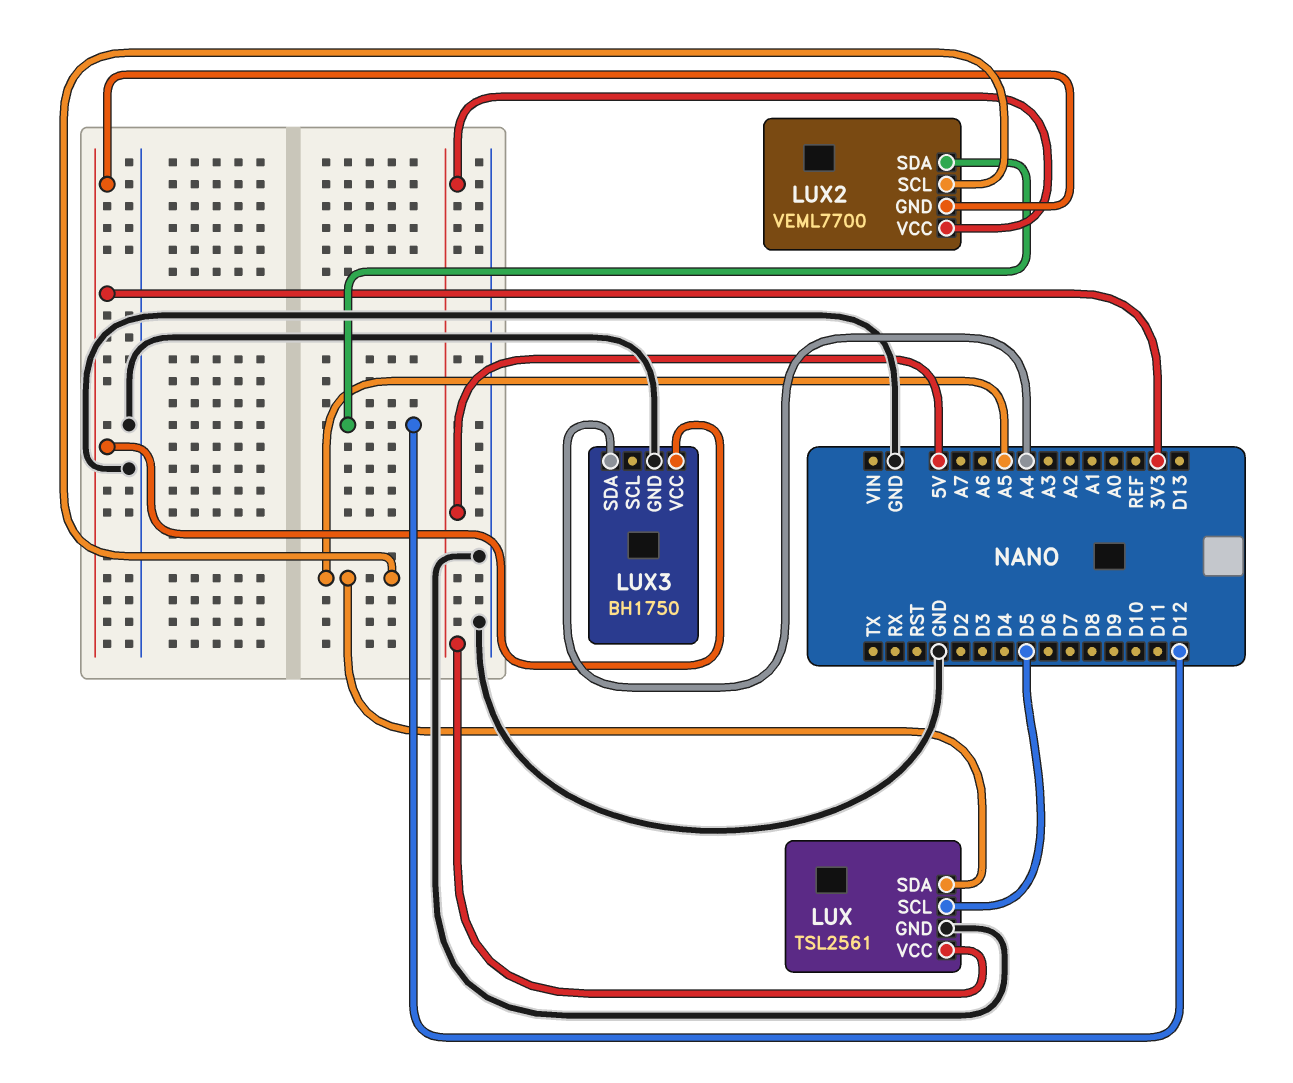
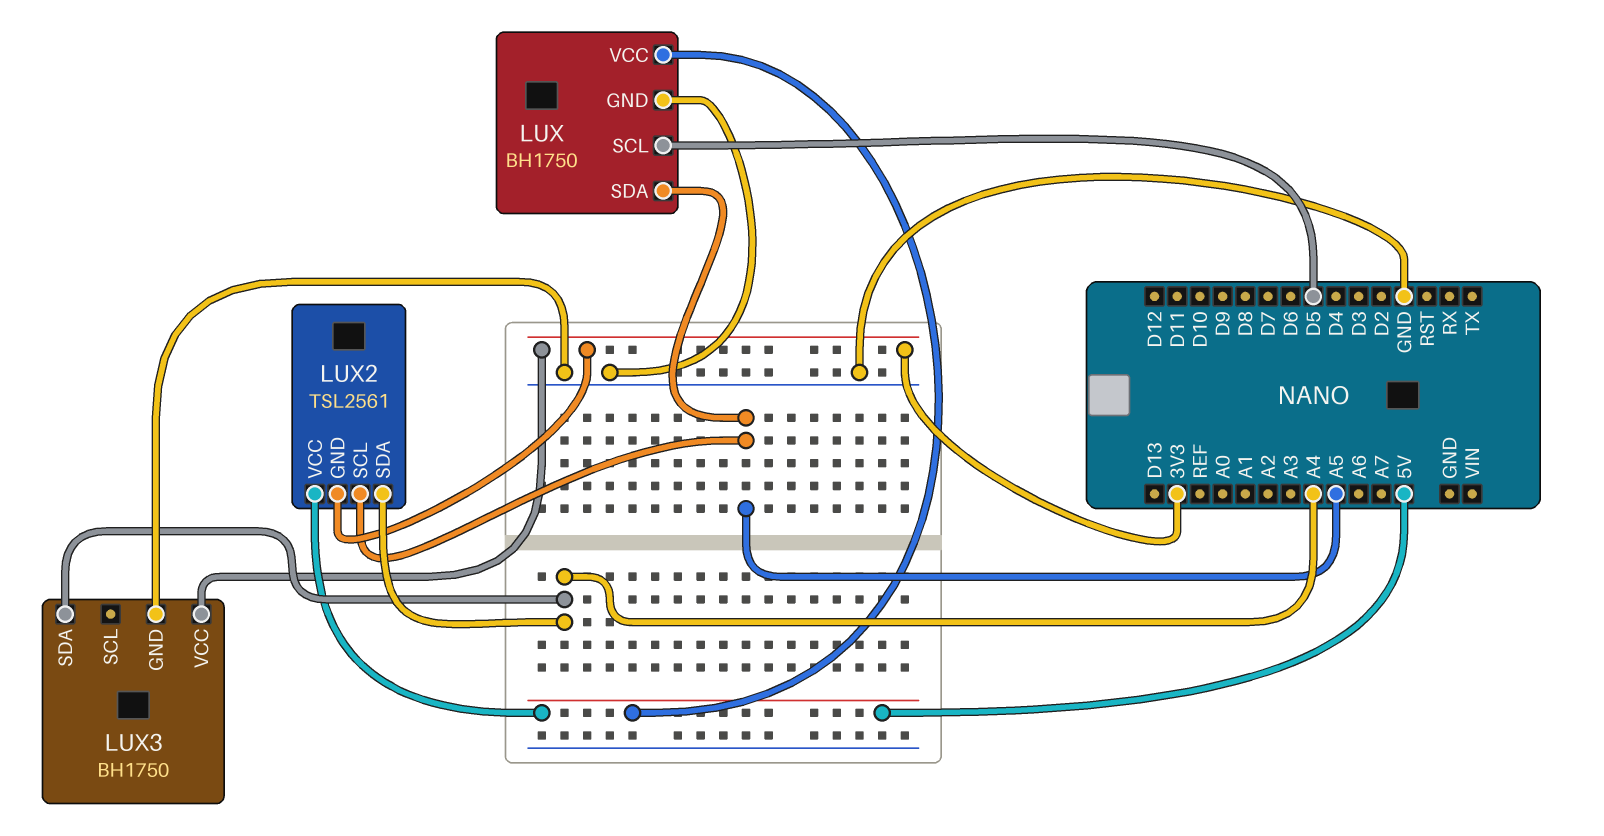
LUX: TSL2561 -> BH1750
LUX2: VEML7700 -> TSL2561
LUX2 pin SDA: D12 -> A4

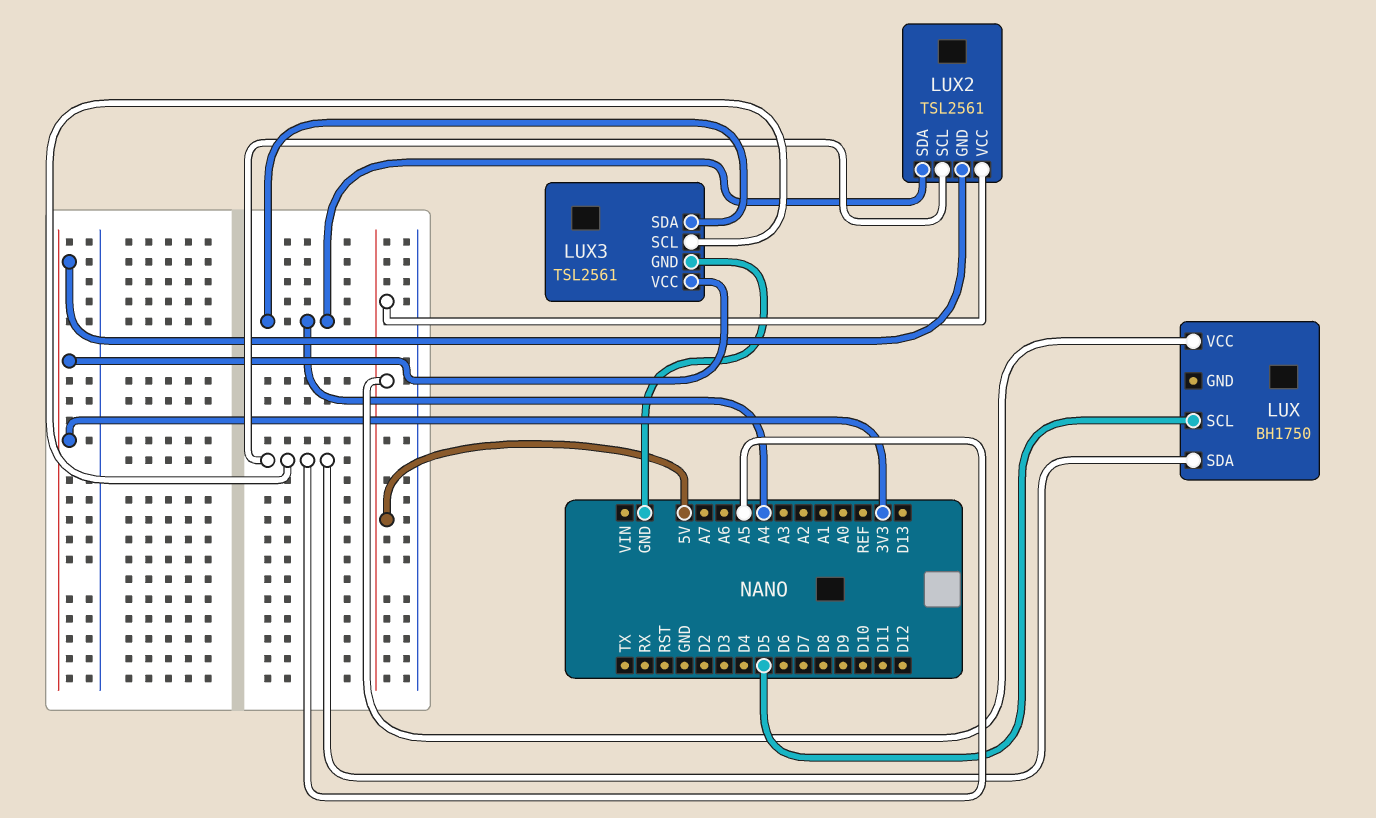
LUX pin GND: GND -> none
LUX3: BH1750 -> TSL2561
LUX3 pin SCL: none -> A5

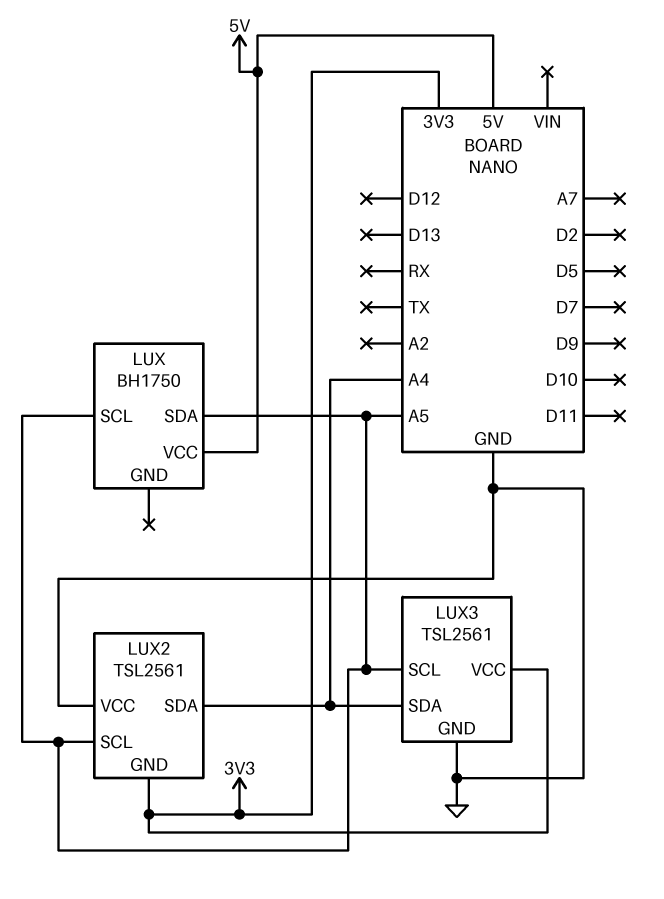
LUX pin SCL: D5 -> A5
LUX2 pin VCC: 5V -> GND

